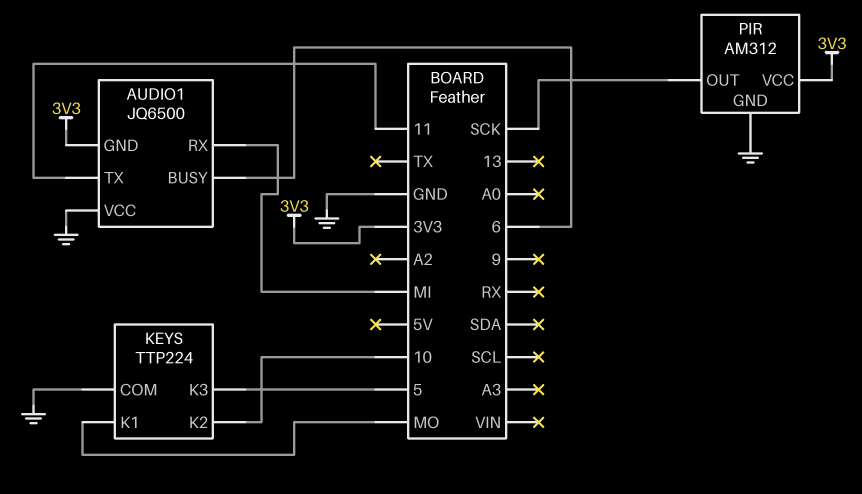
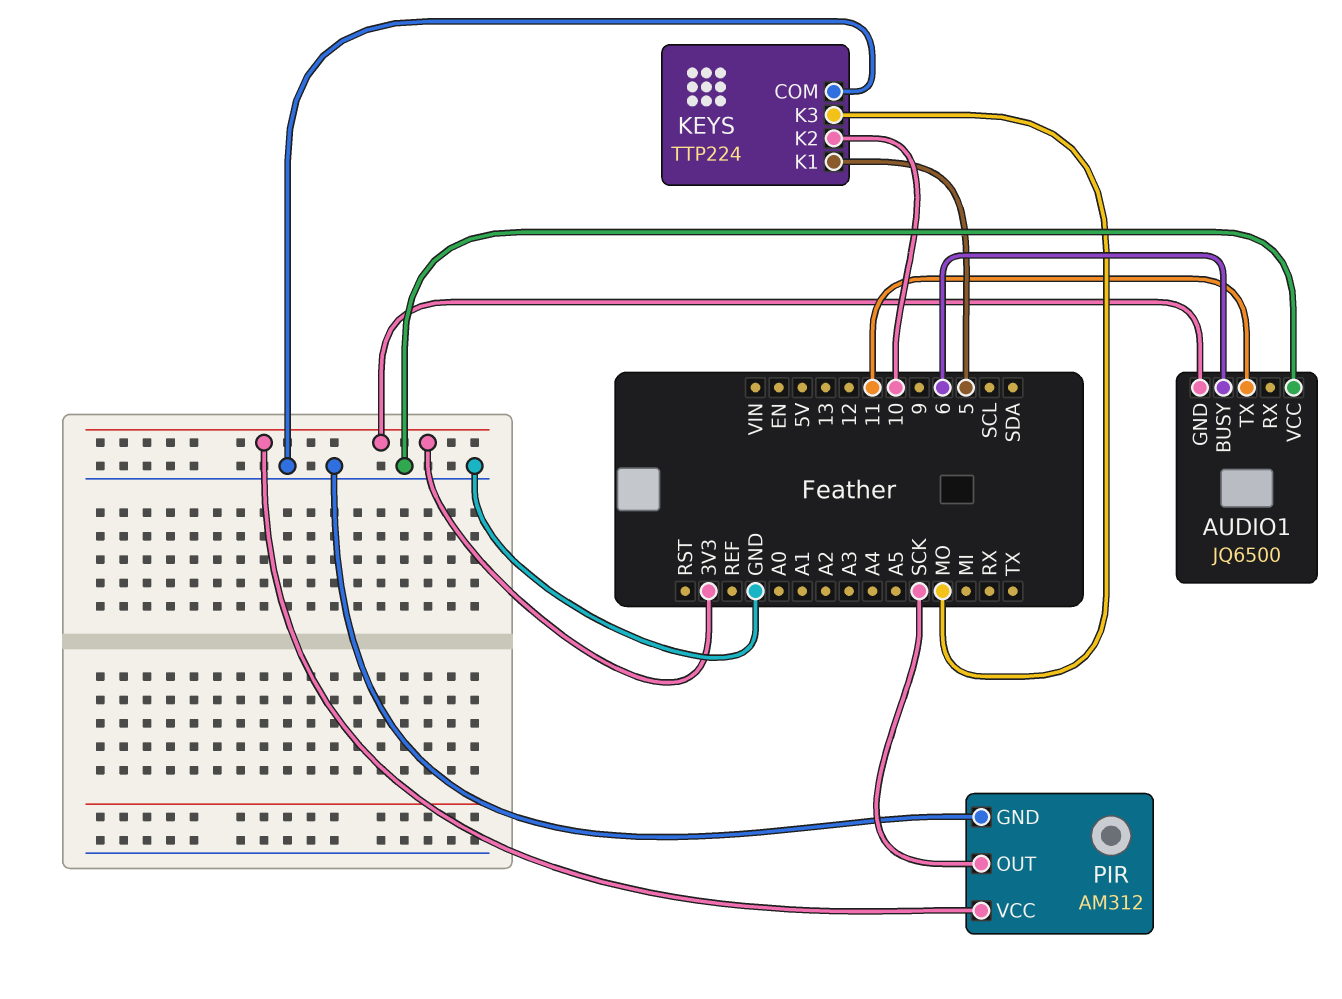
AUDIO1 pin RX: MI -> none
KEYS pin K1: MO -> 5
KEYS pin K3: 5 -> MO

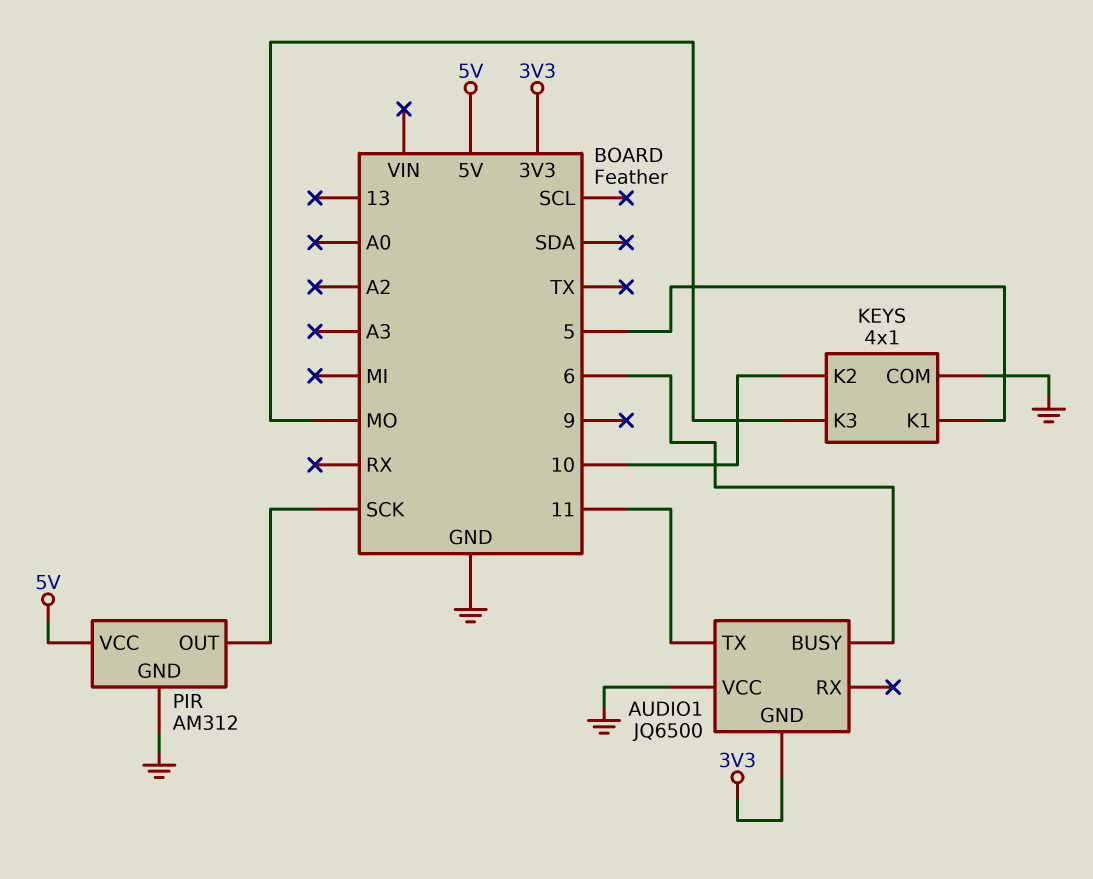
KEYS: TTP224 -> 4x1
PIR pin VCC: 3V3 -> 5V

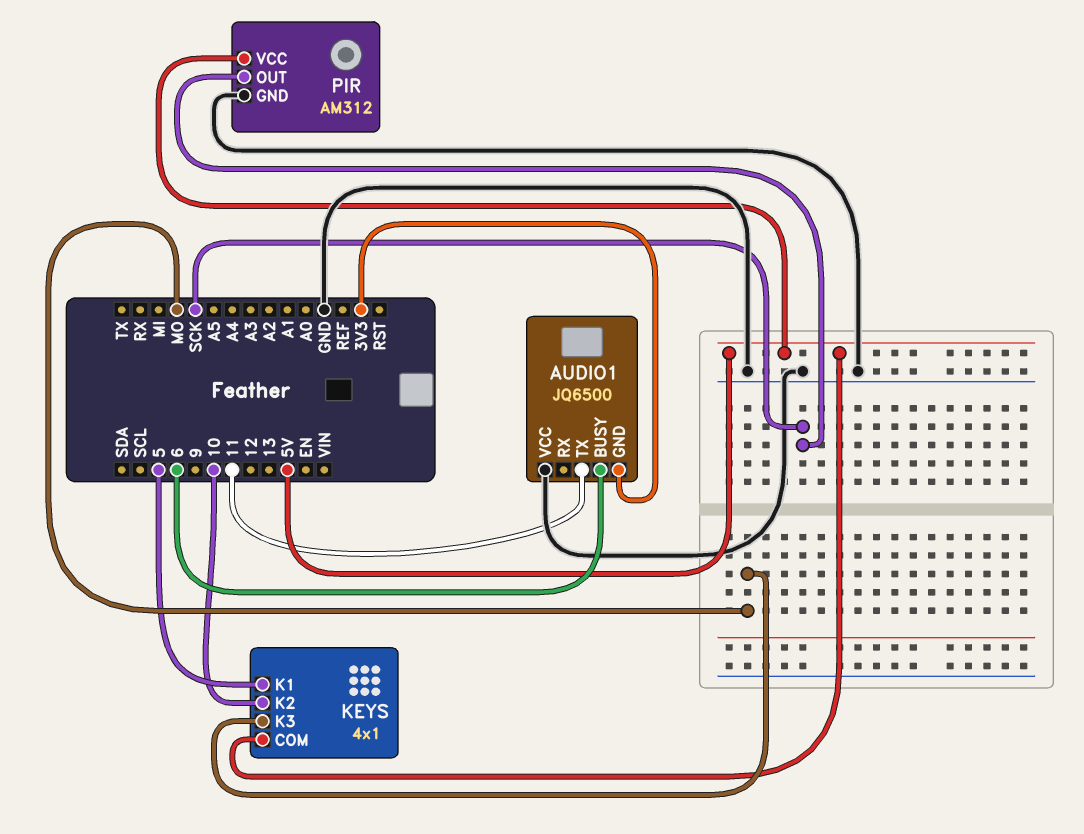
KEYS pin COM: GND -> 5V

